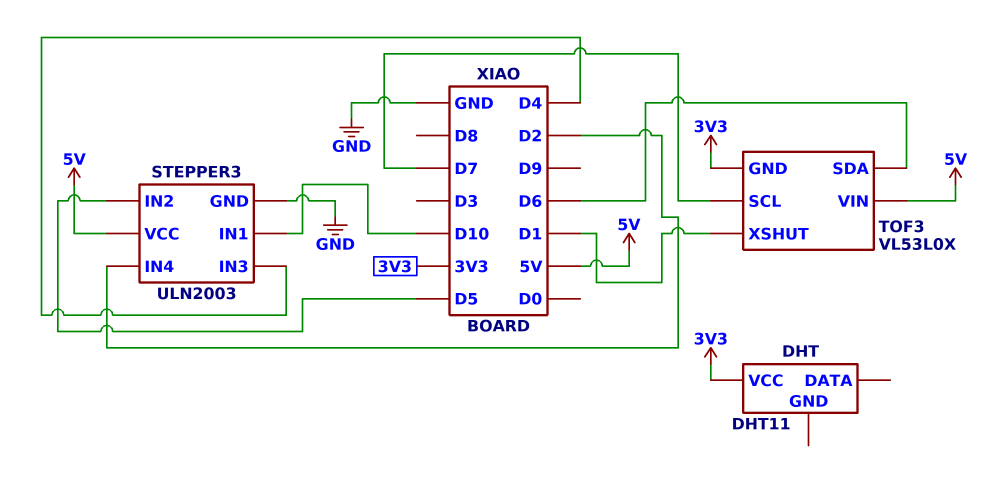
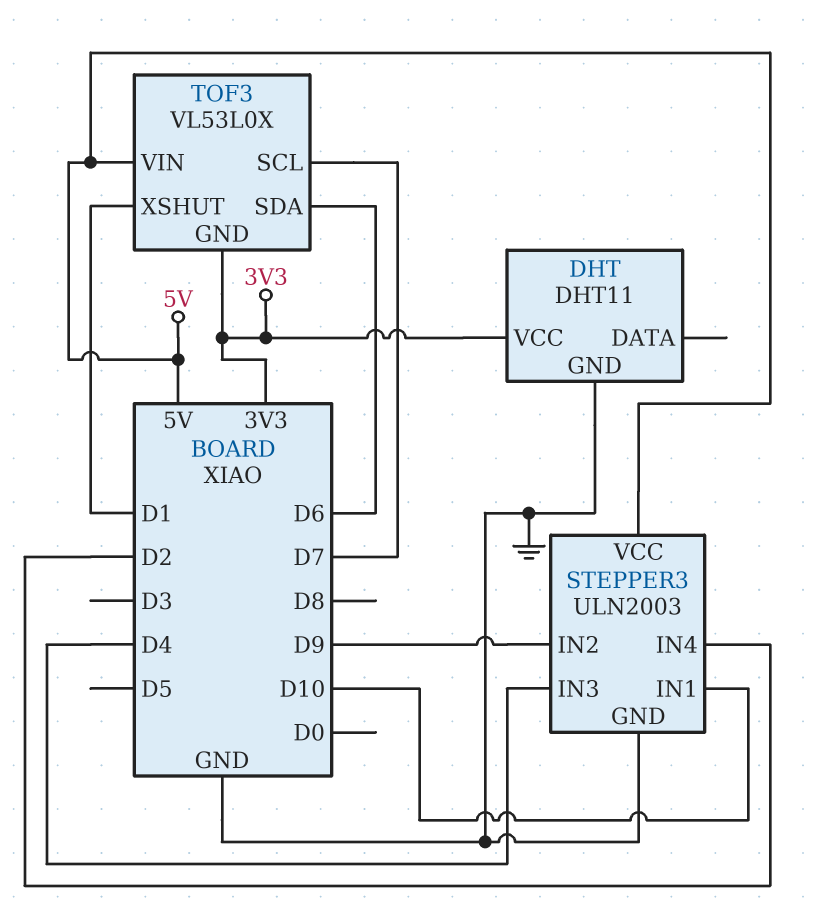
DHT pin GND: none -> GND
STEPPER3 pin IN2: D5 -> D9

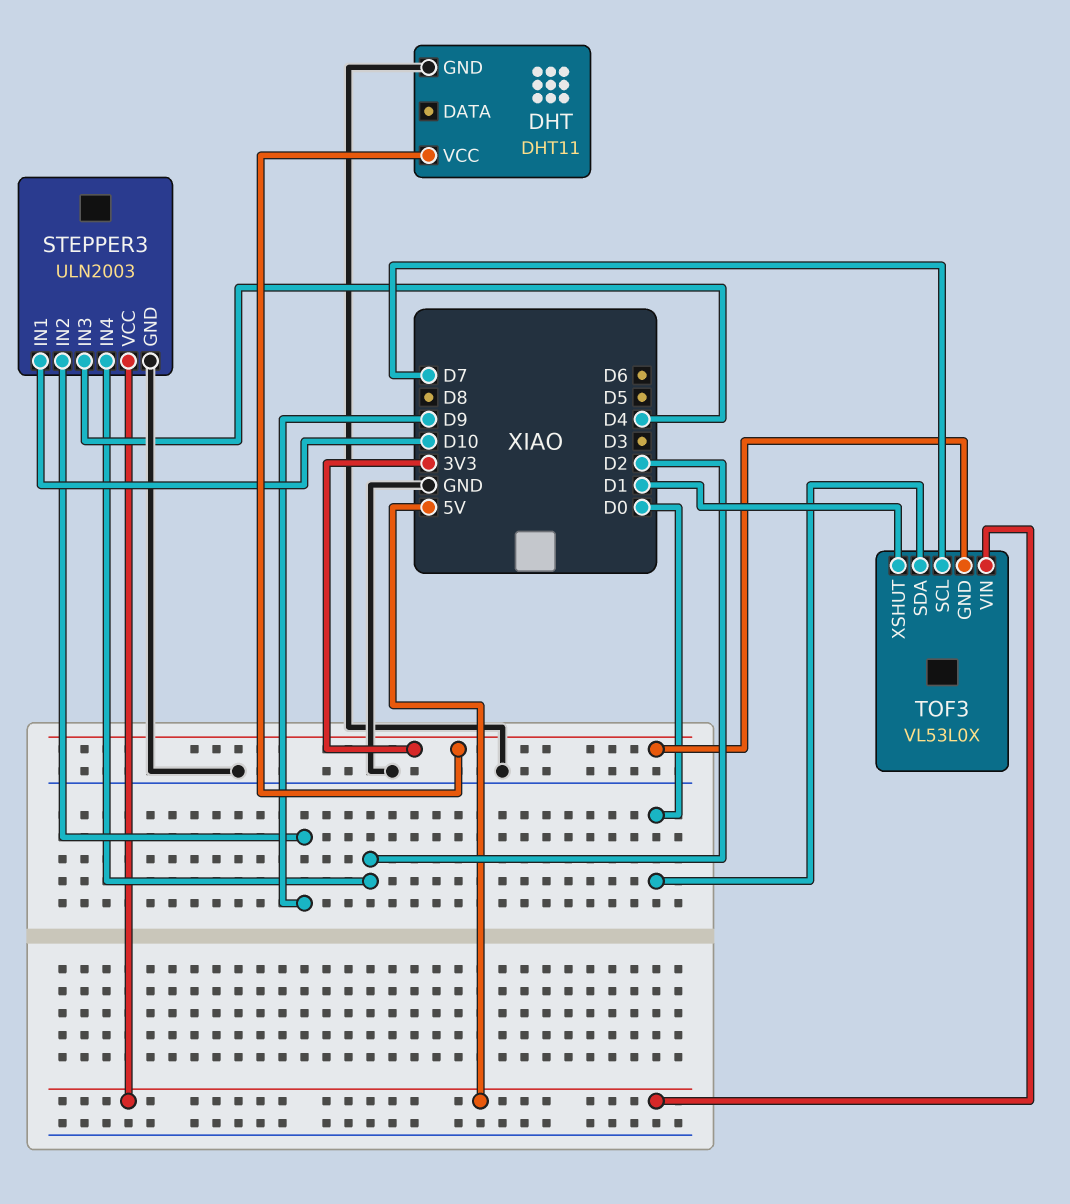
TOF3 pin SDA: D6 -> D0

